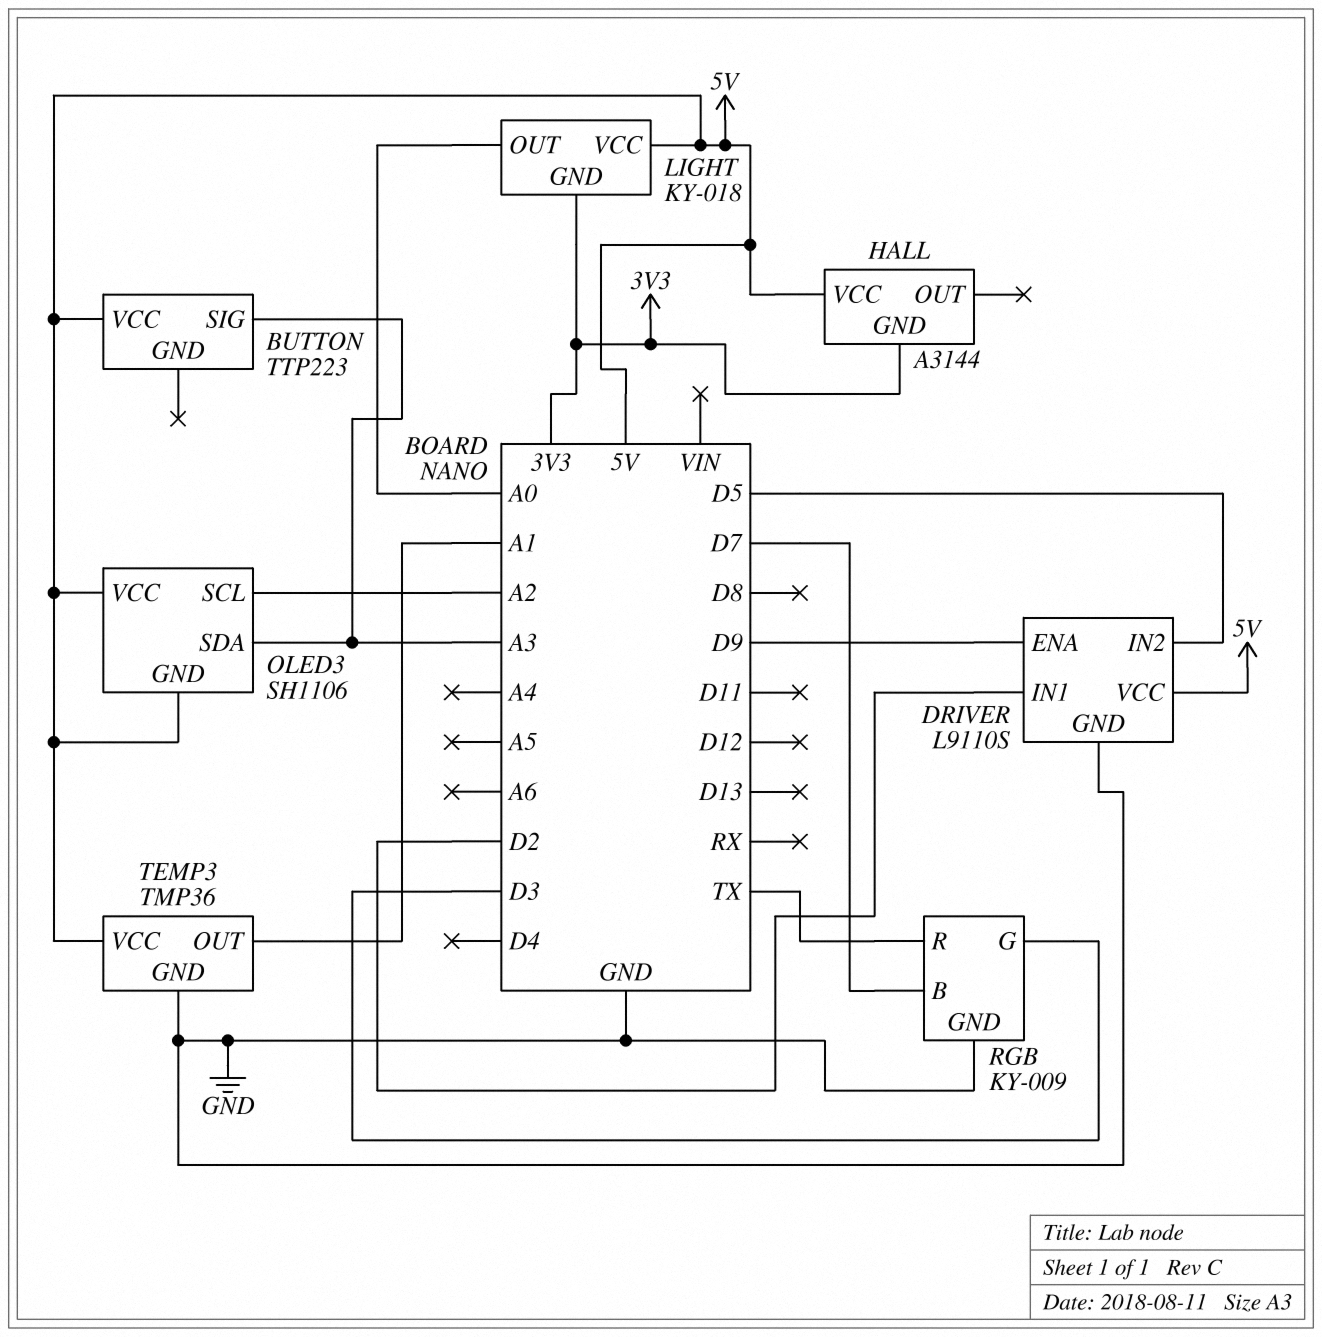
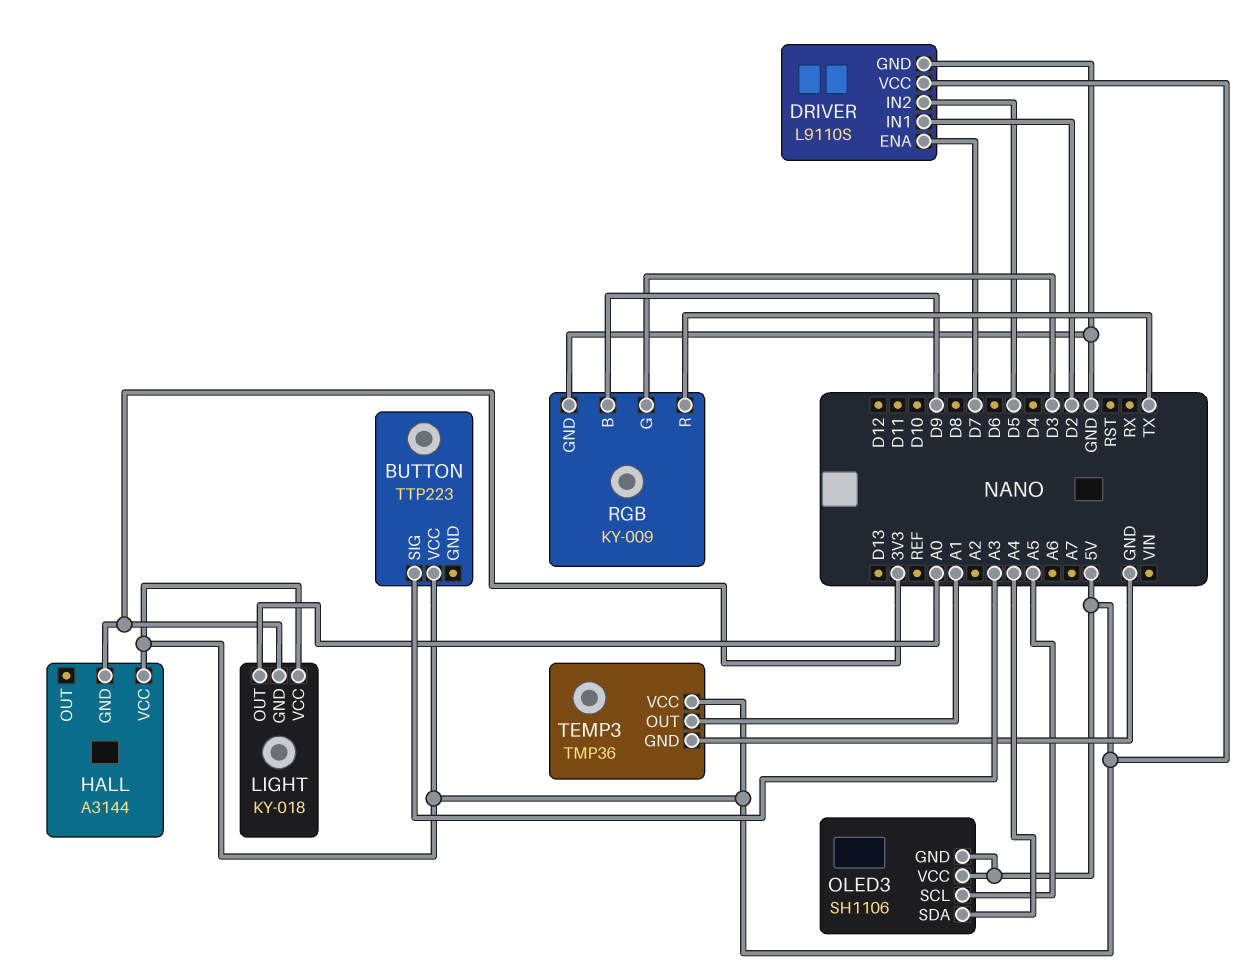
DRIVER pin ENA: D9 -> D7
OLED3 pin SCL: A2 -> A5
OLED3 pin SDA: A3 -> A4
RGB pin B: D7 -> D9

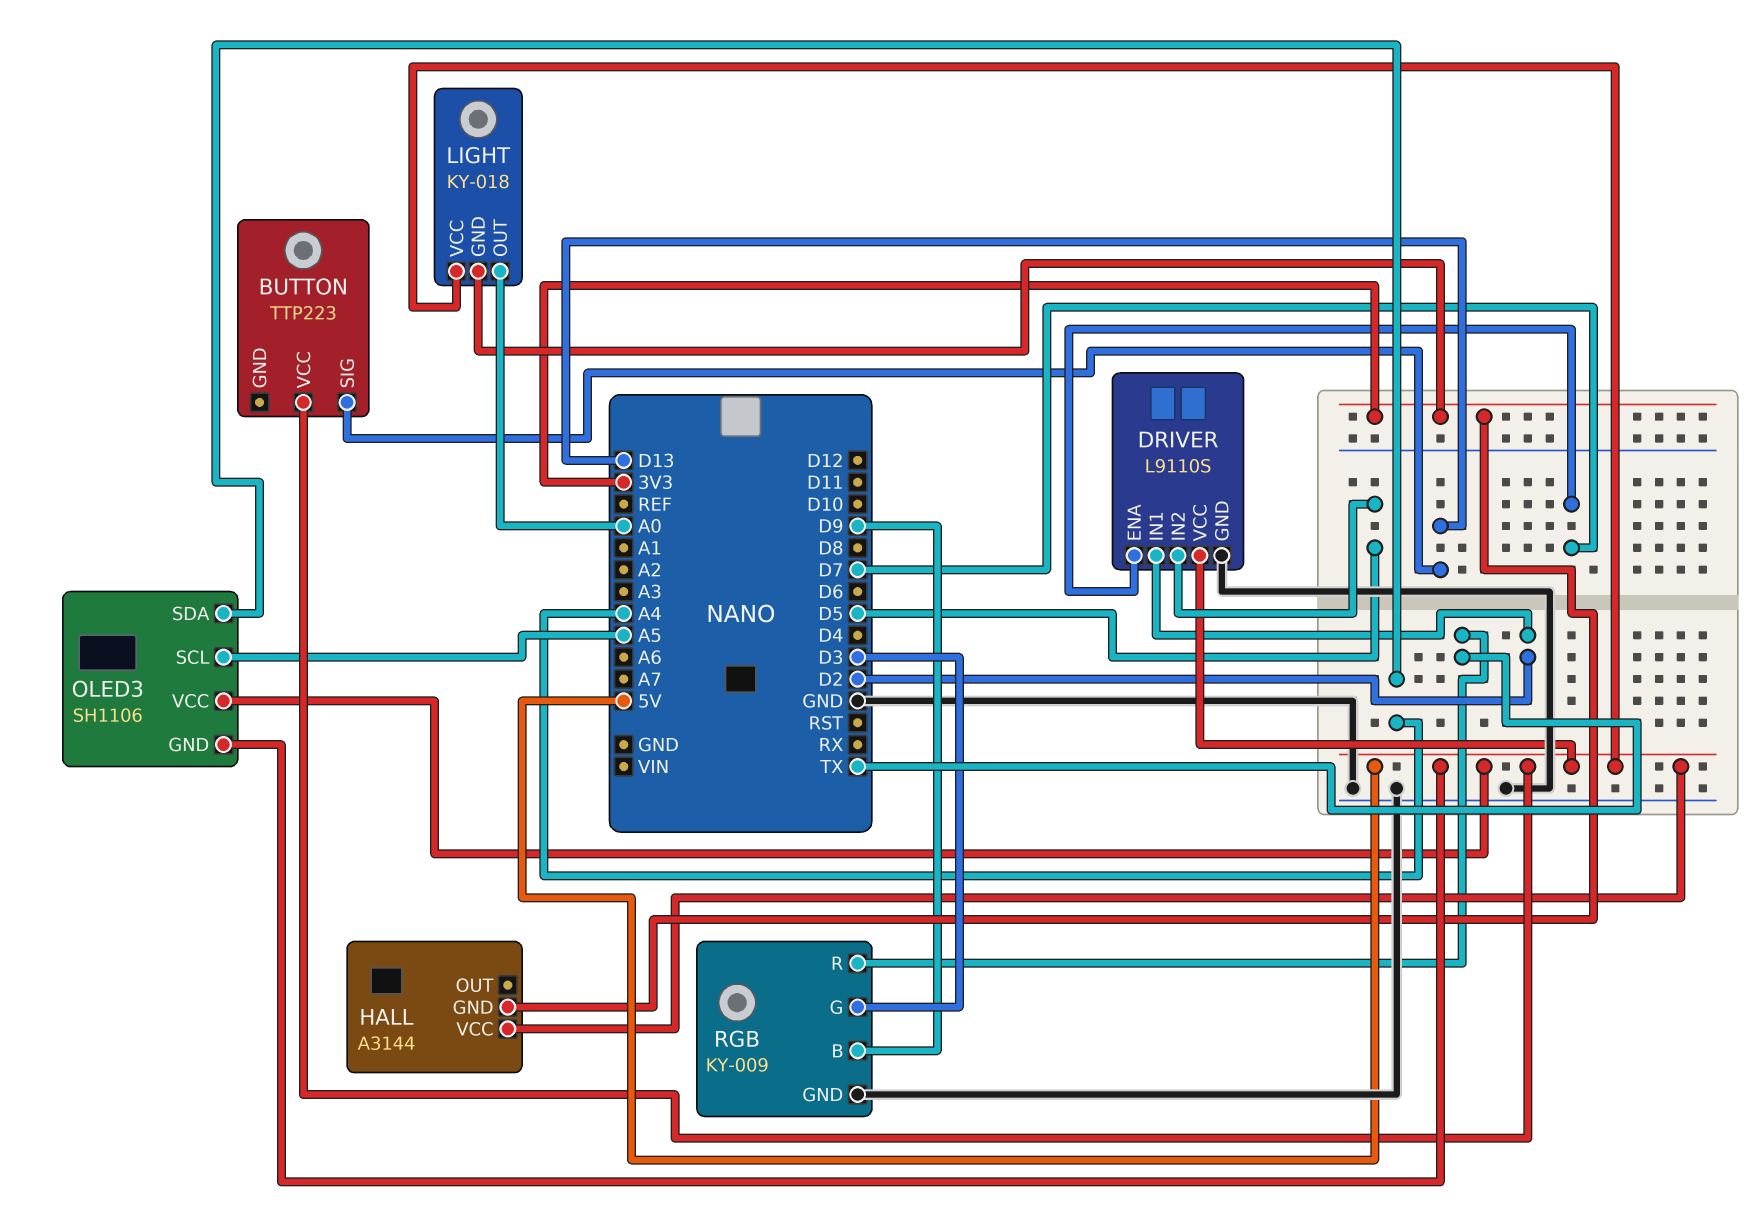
BUTTON pin SIG: A3 -> D13
TEMP3: TMP36 -> none
TEMP3 pin GND: GND -> none
TEMP3 pin OUT: A1 -> none
TEMP3 pin VCC: 5V -> none

